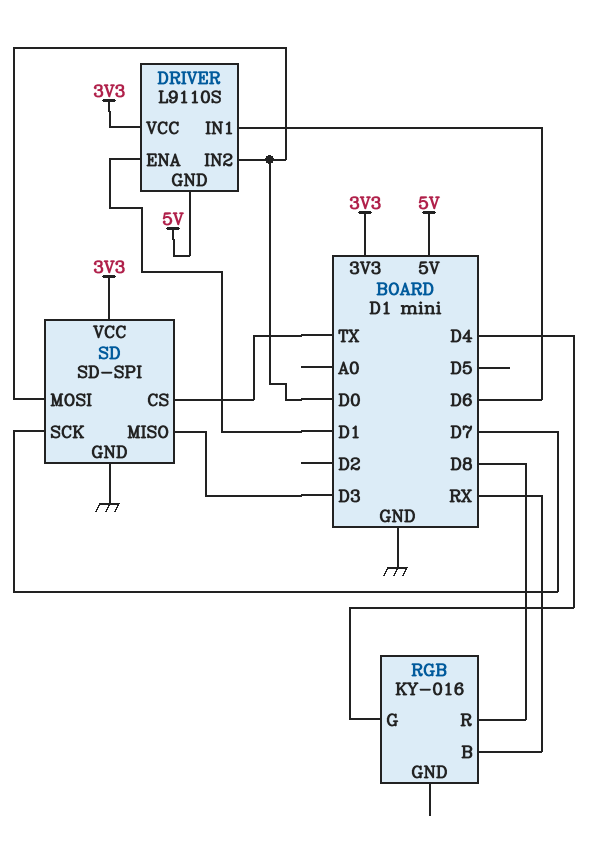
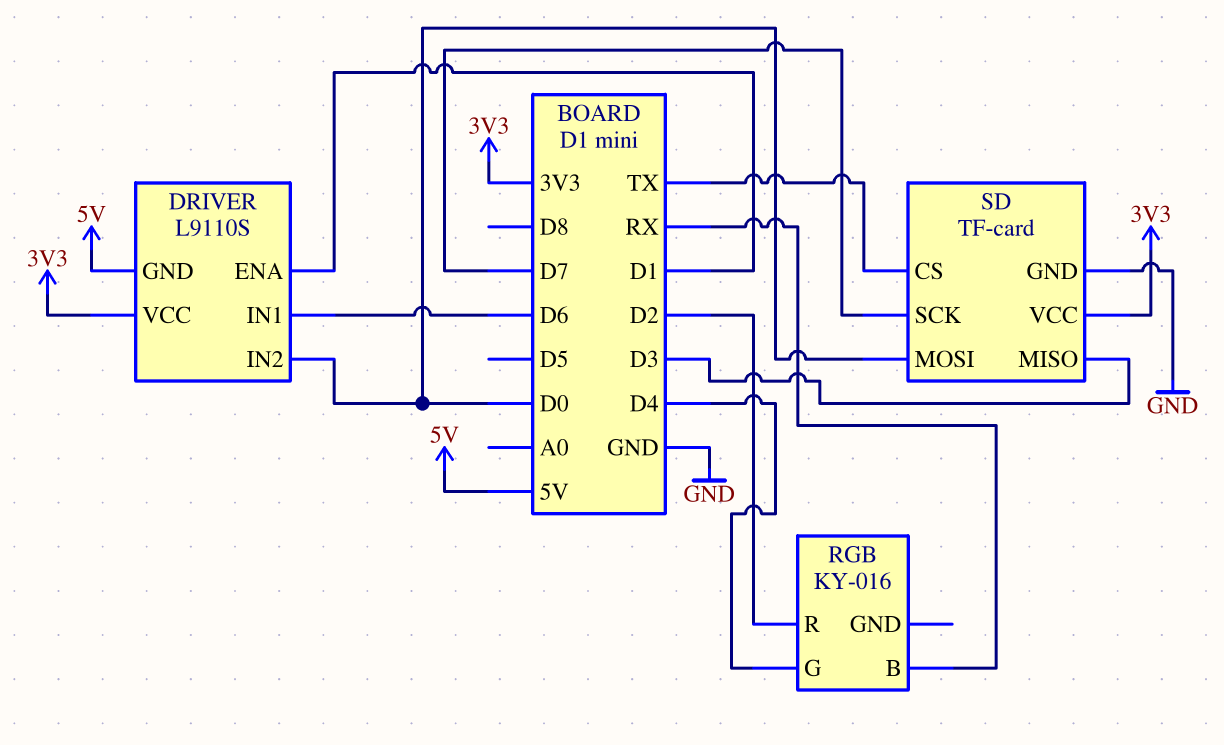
RGB pin R: D8 -> D2
SD: SD-SPI -> TF-card

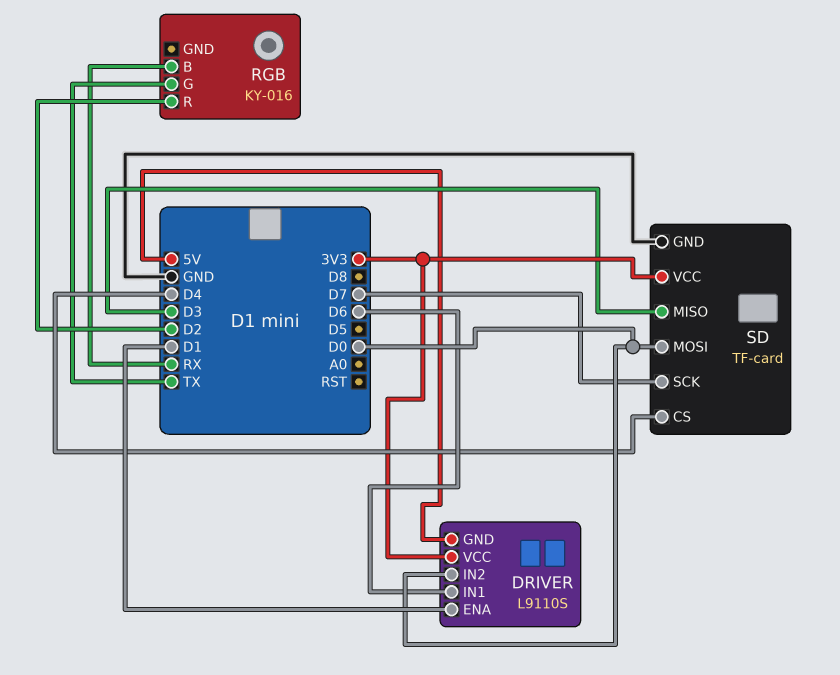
RGB pin G: D4 -> TX
SD pin CS: TX -> D4

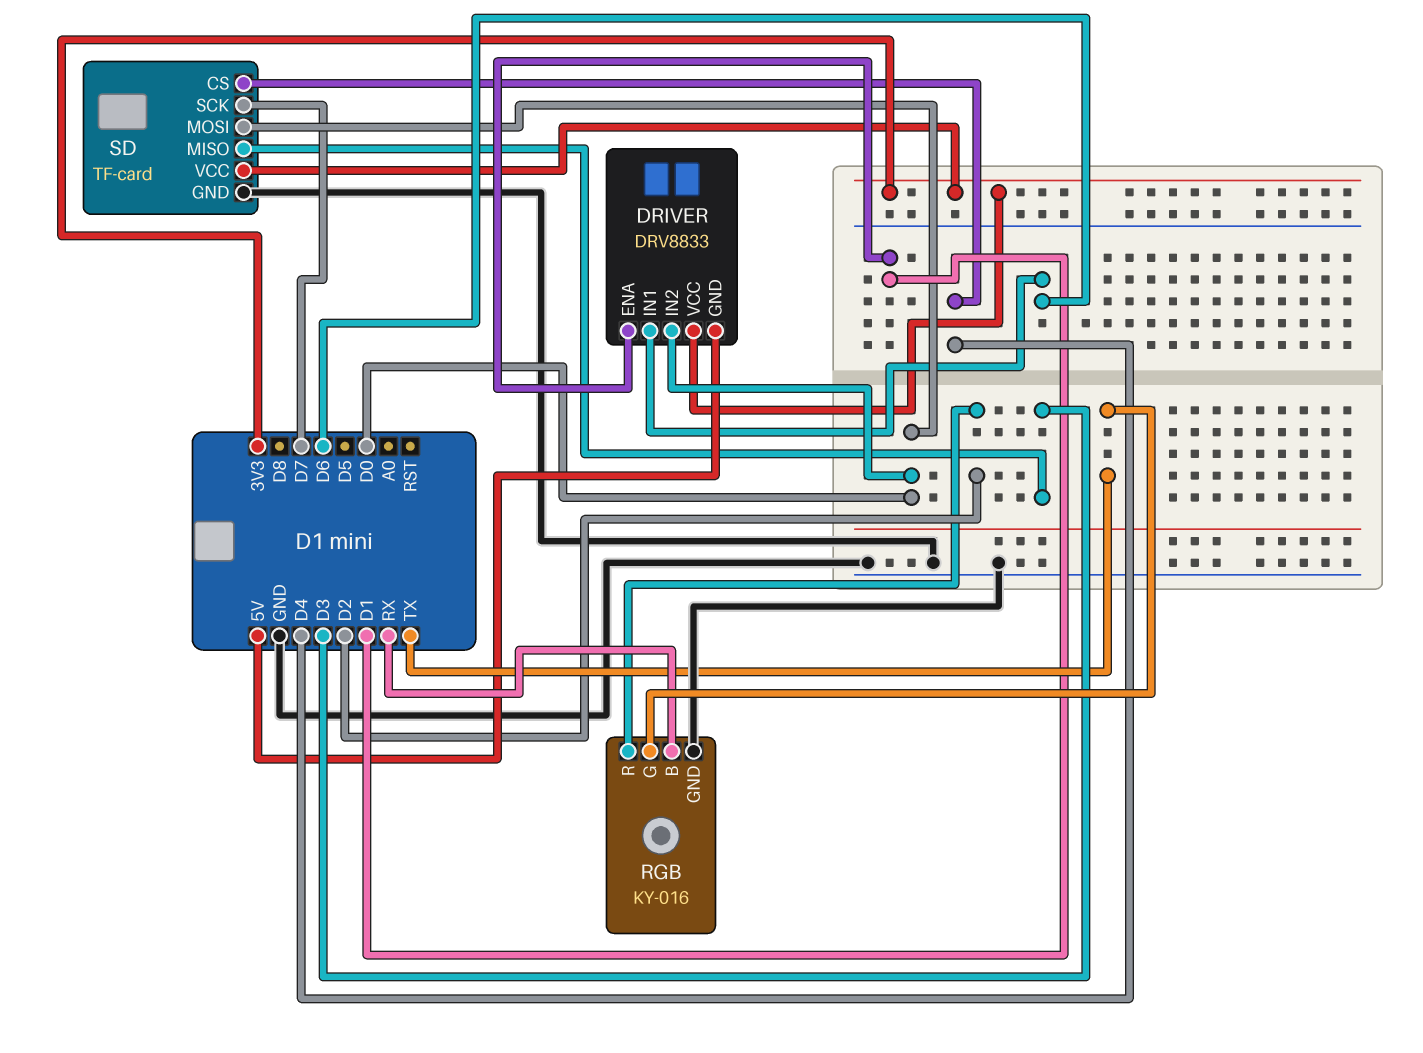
DRIVER: L9110S -> DRV8833
RGB pin GND: none -> GND

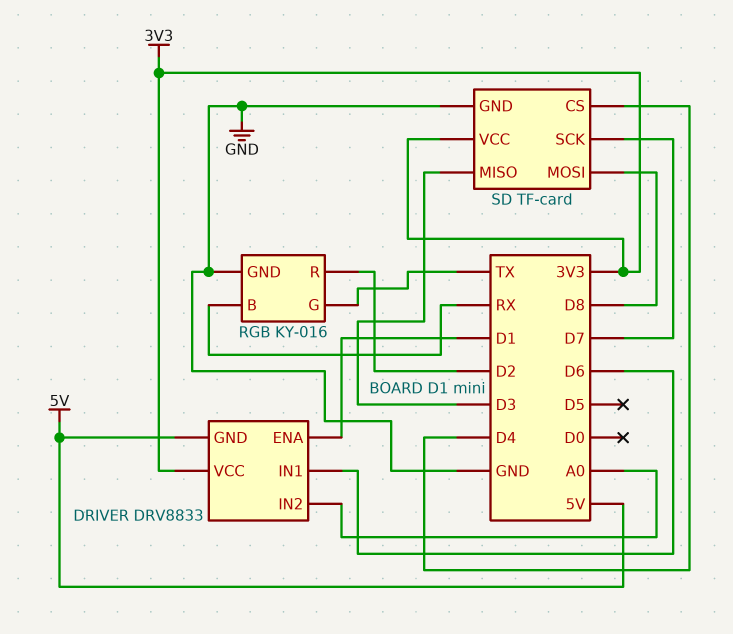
DRIVER pin IN2: D0 -> A0
SD pin MOSI: D0 -> D8

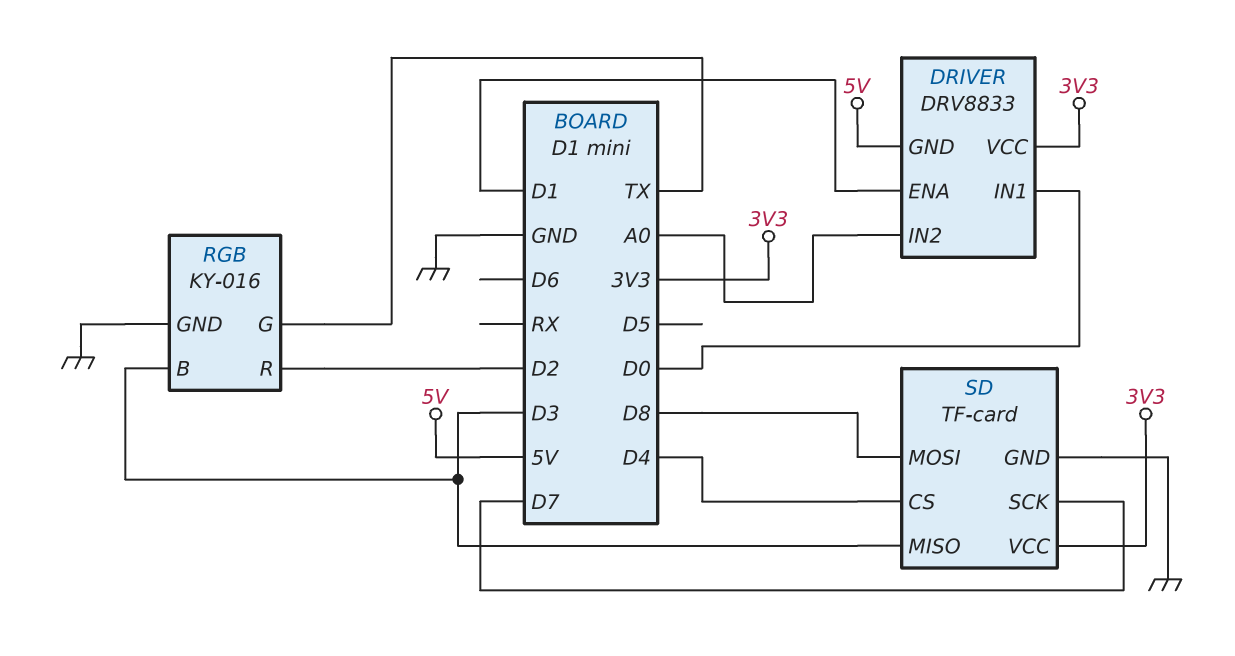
DRIVER pin IN1: D6 -> D0
RGB pin B: RX -> D3

